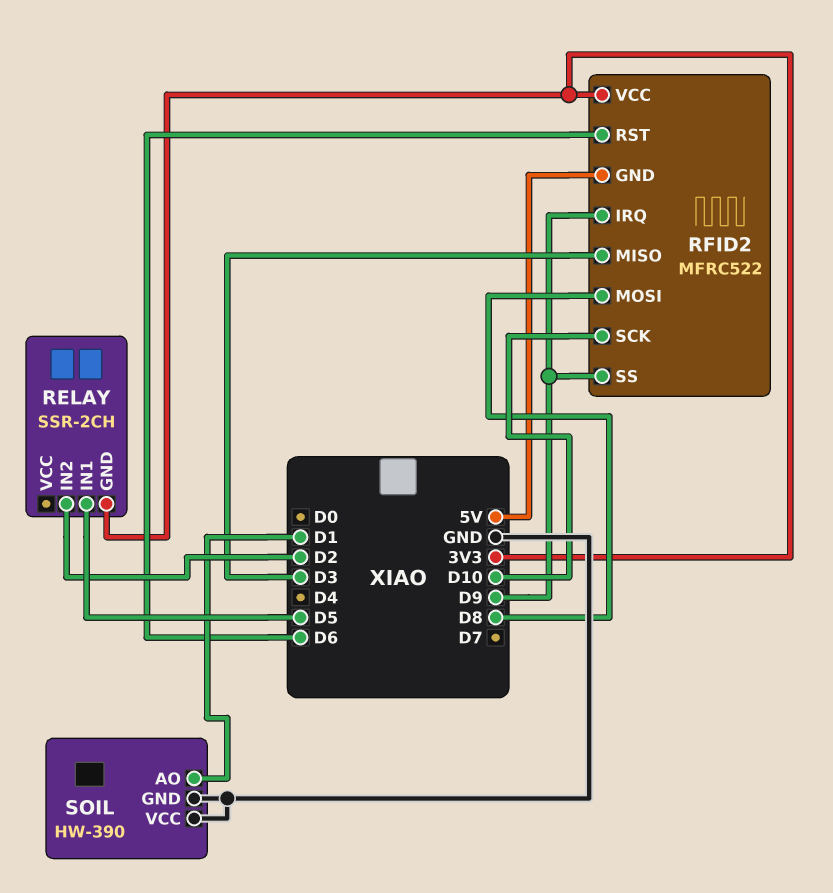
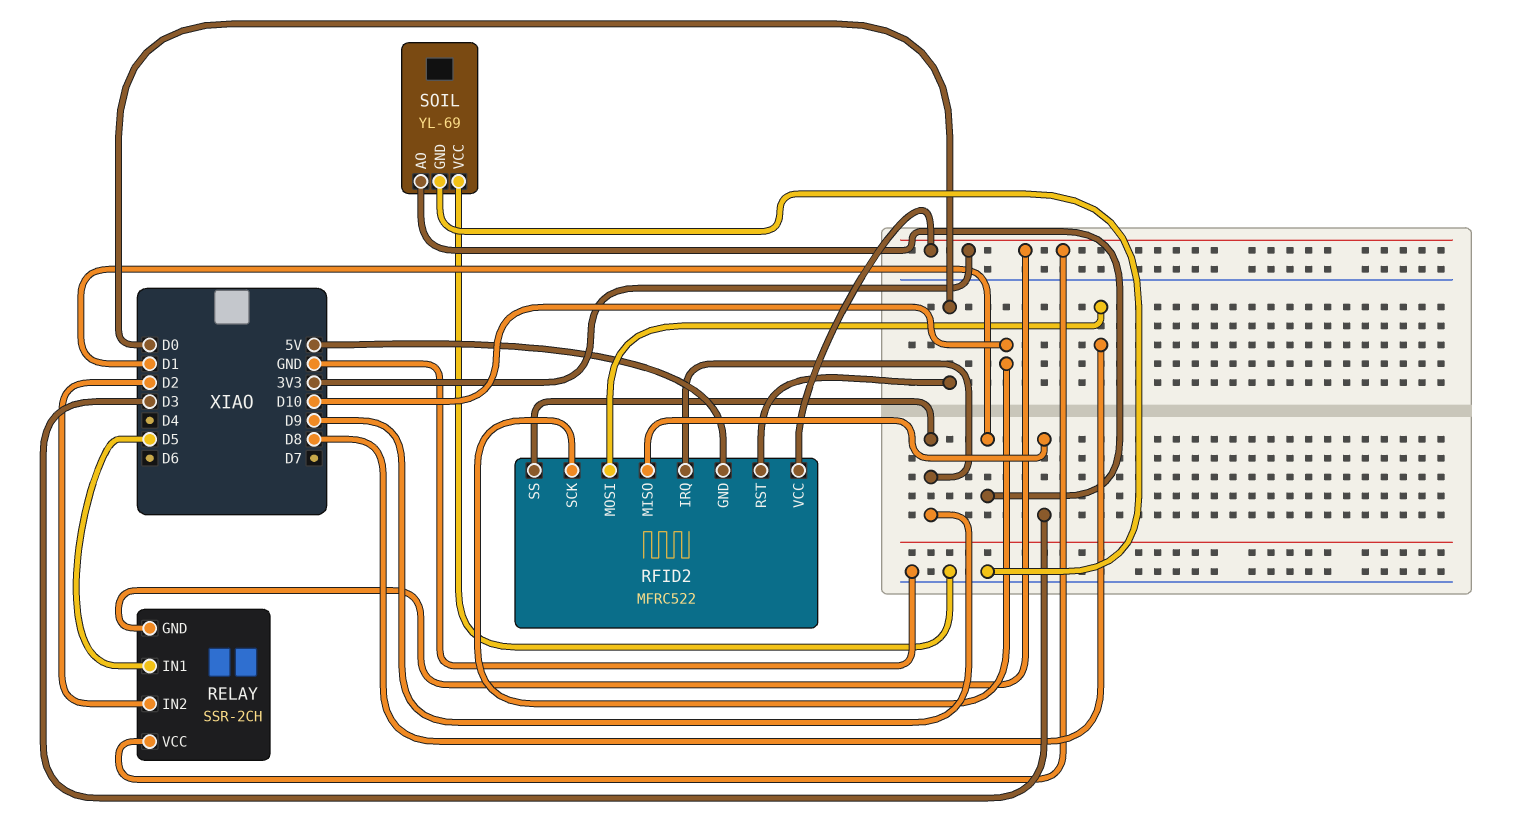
RELAY pin VCC: none -> 3V3
RFID2 pin RST: D6 -> D0
SOIL: HW-390 -> YL-69

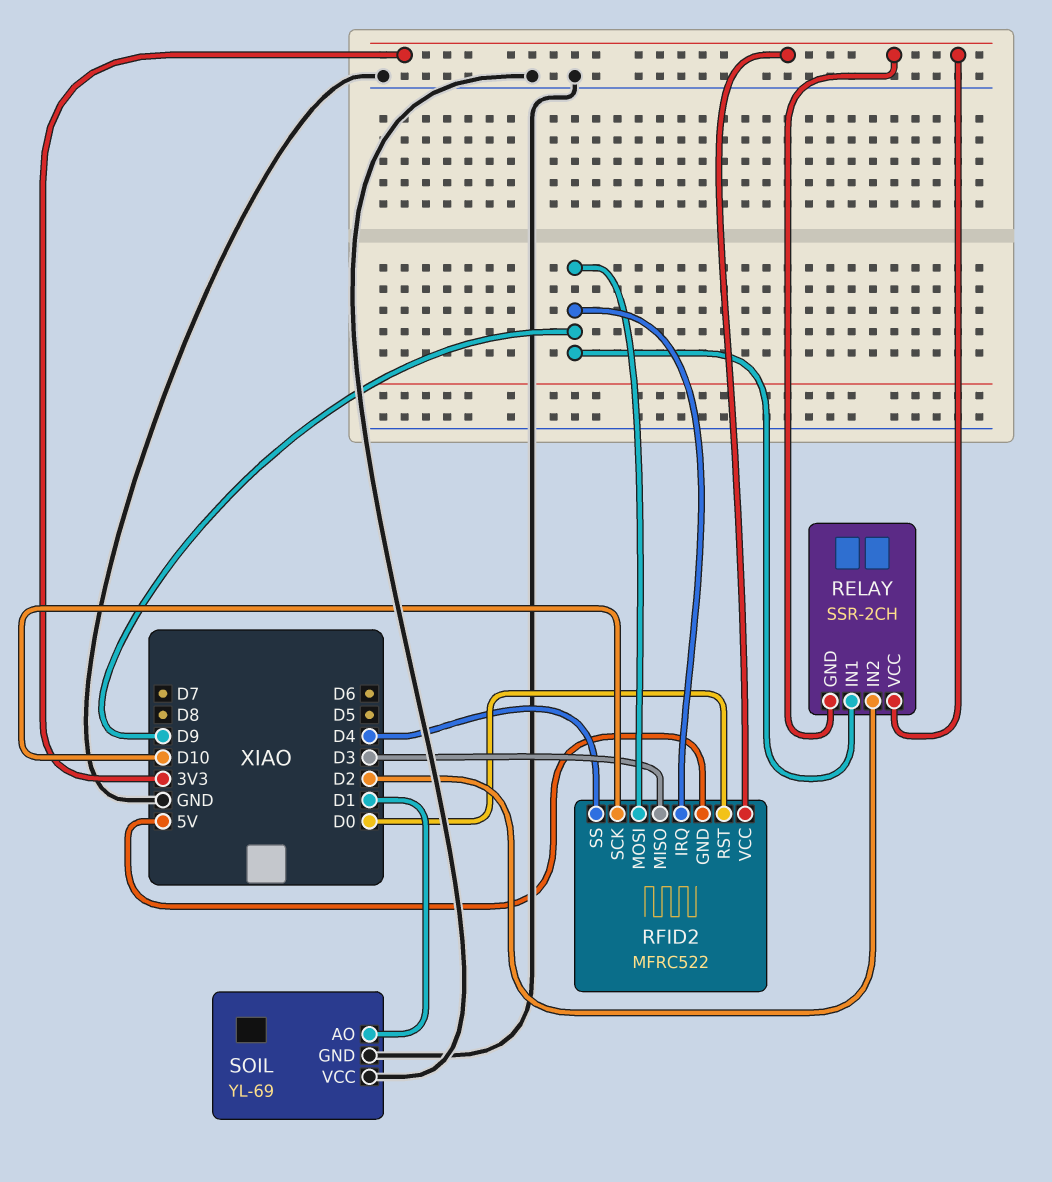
RELAY pin IN1: D5 -> D9
RFID2 pin MOSI: D8 -> D9
RFID2 pin SS: D9 -> D4

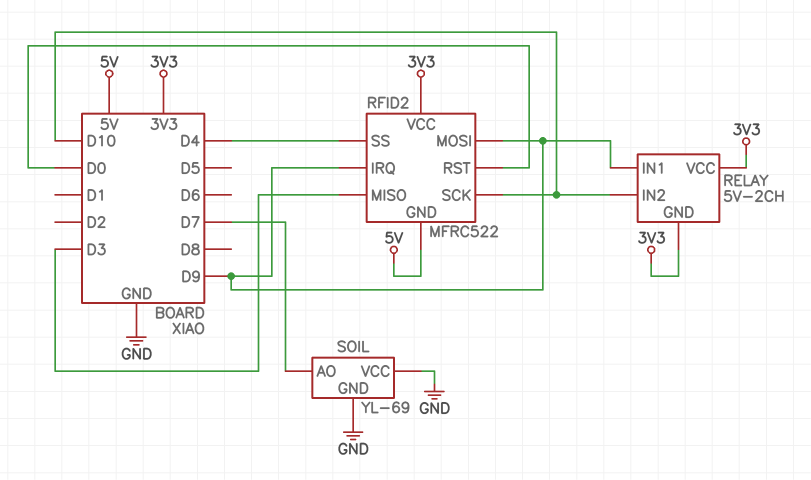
RELAY: SSR-2CH -> 5V-2CH
RELAY pin IN2: D2 -> D10
SOIL pin AO: D1 -> D7

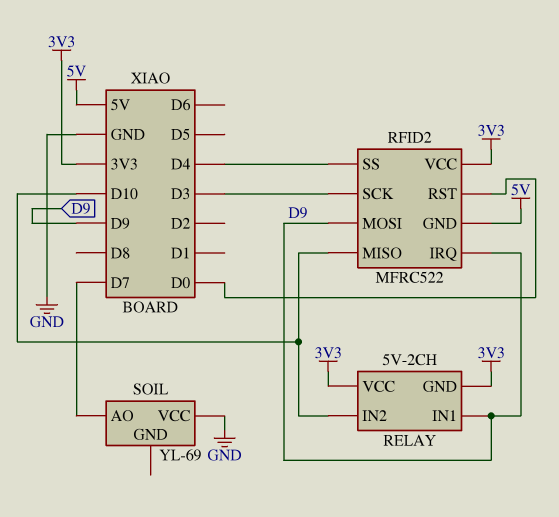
RFID2 pin MISO: D3 -> D10
RFID2 pin SCK: D10 -> D3
SOIL pin GND: GND -> none

